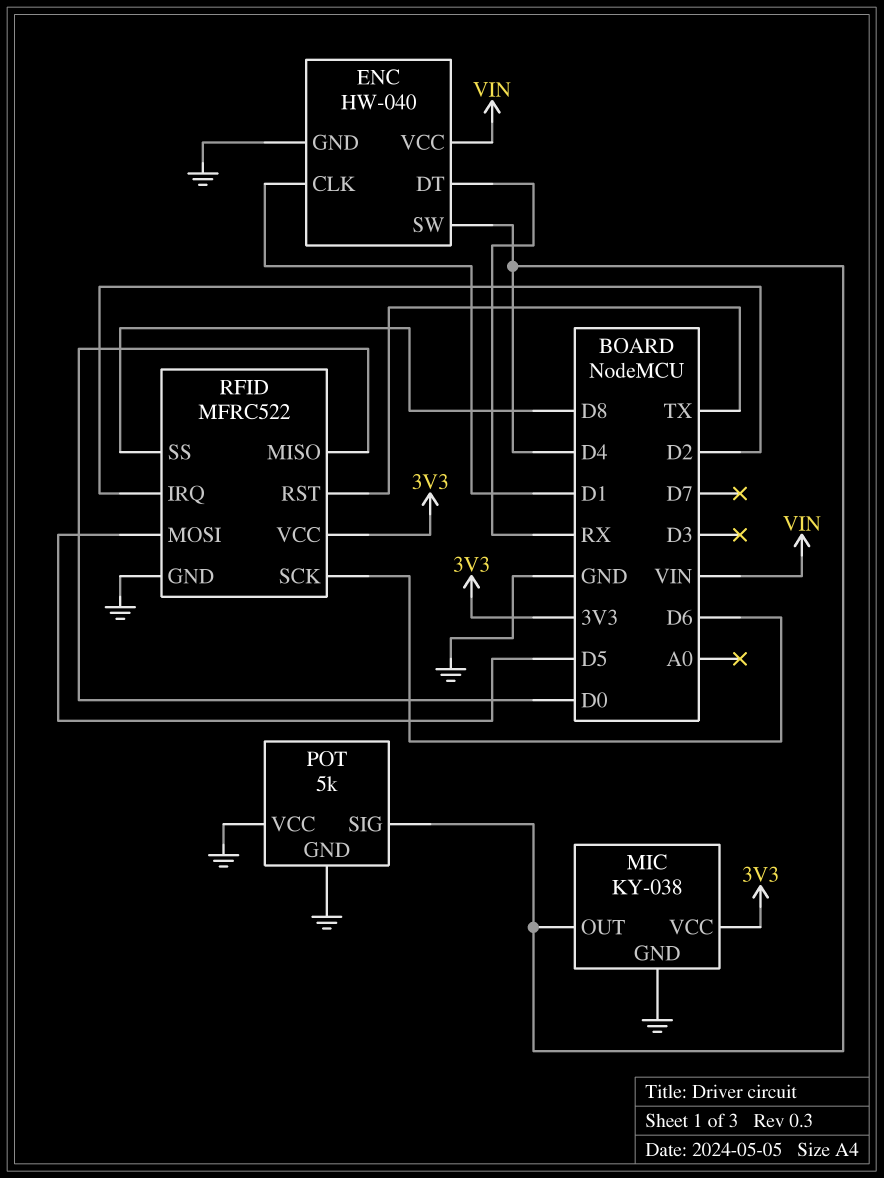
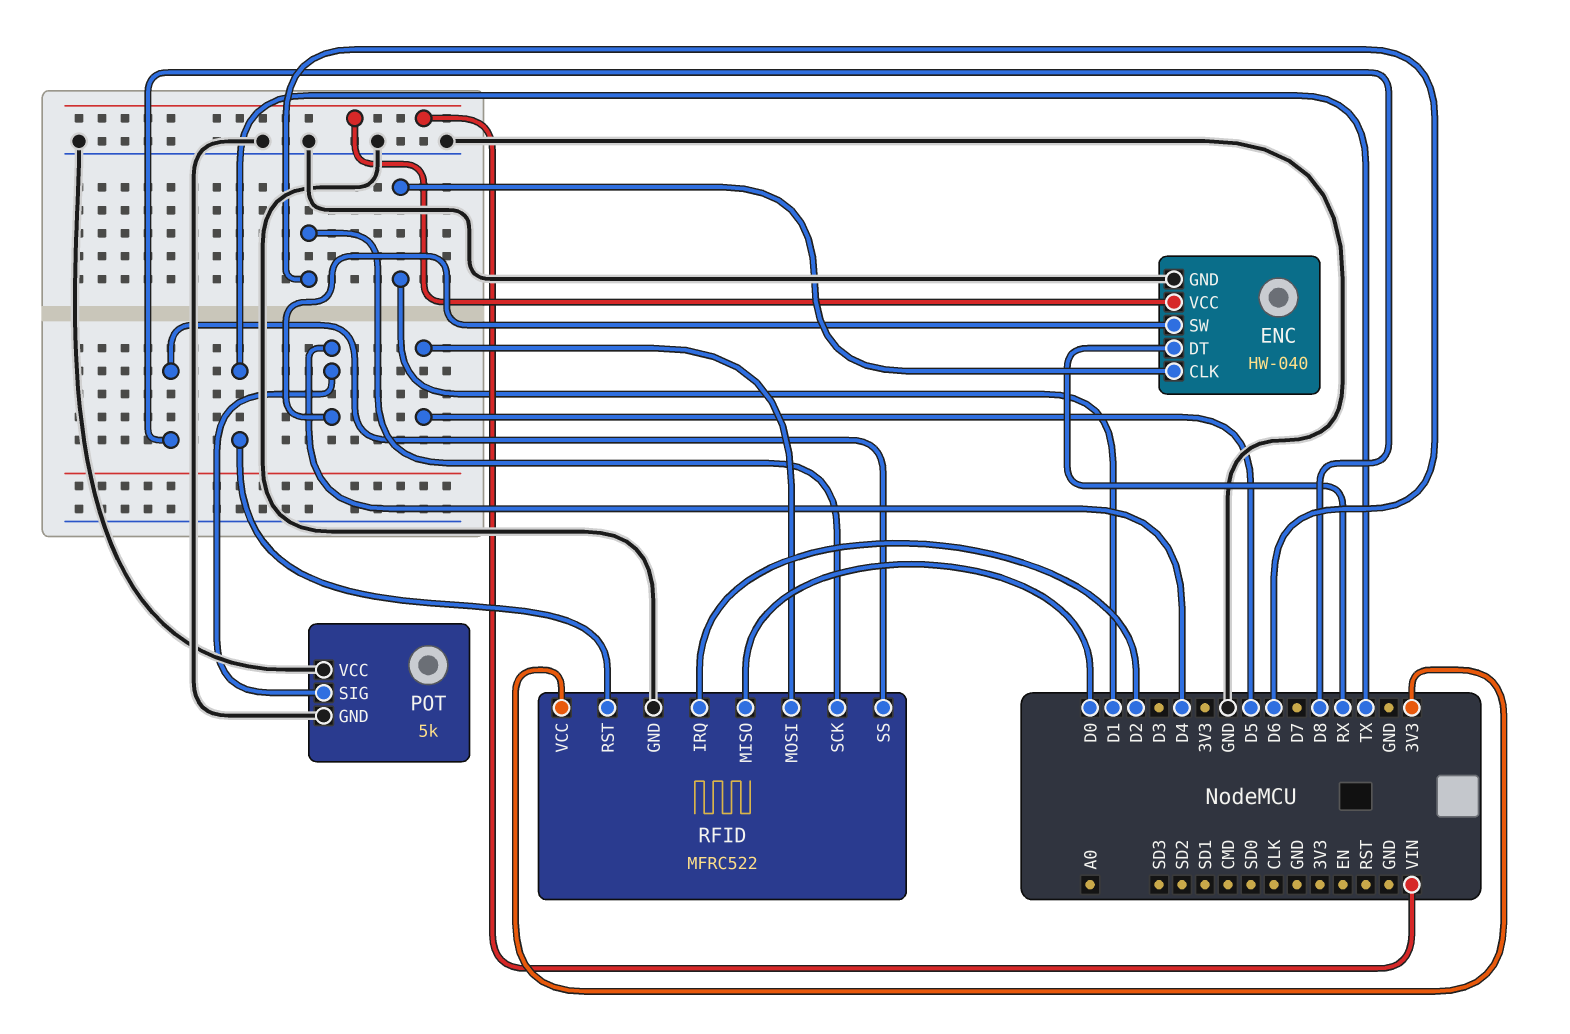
MIC: KY-038 -> none
MIC pin GND: GND -> none
MIC pin OUT: D4 -> none
MIC pin VCC: 3V3 -> none

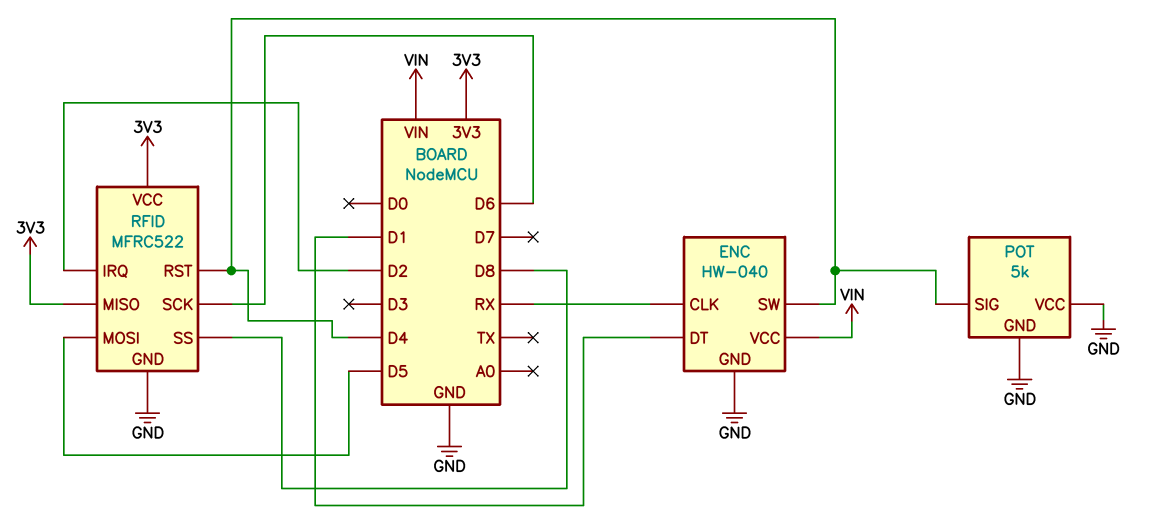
ENC pin CLK: D1 -> RX
ENC pin DT: RX -> D1
RFID pin MISO: D0 -> 3V3
RFID pin RST: TX -> D4

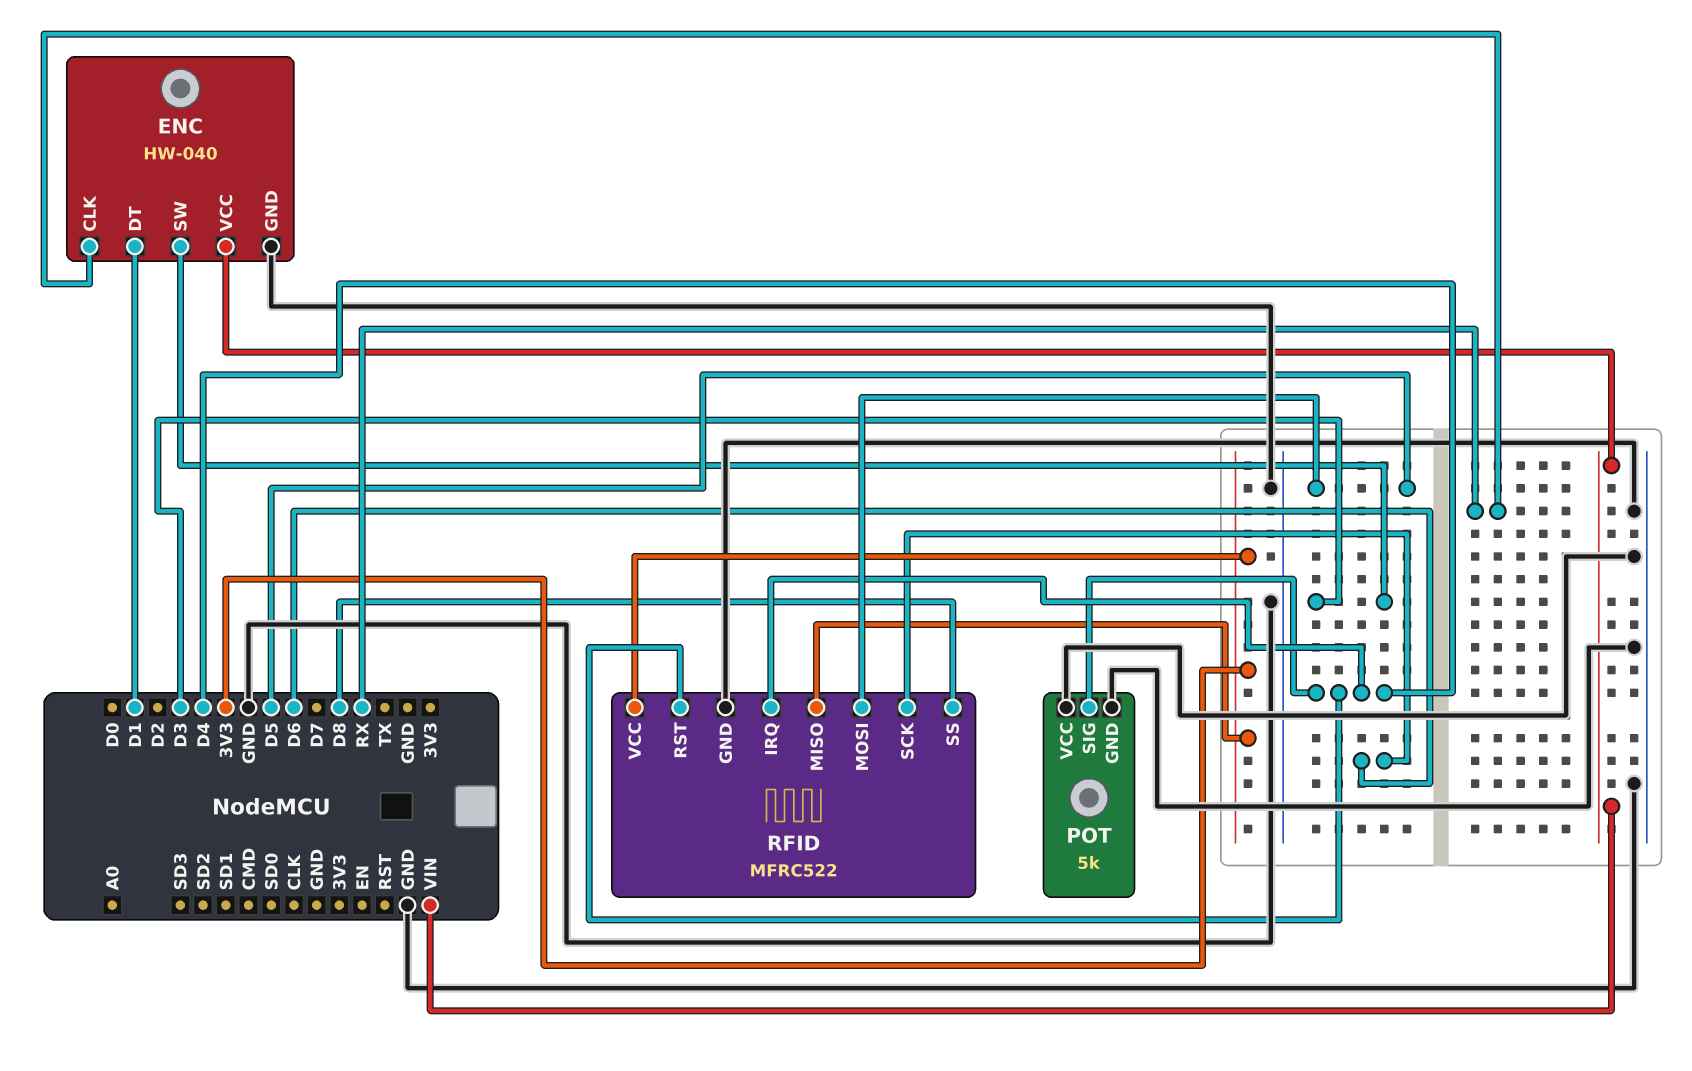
ENC pin SW: D4 -> D3
RFID pin IRQ: D2 -> D4

